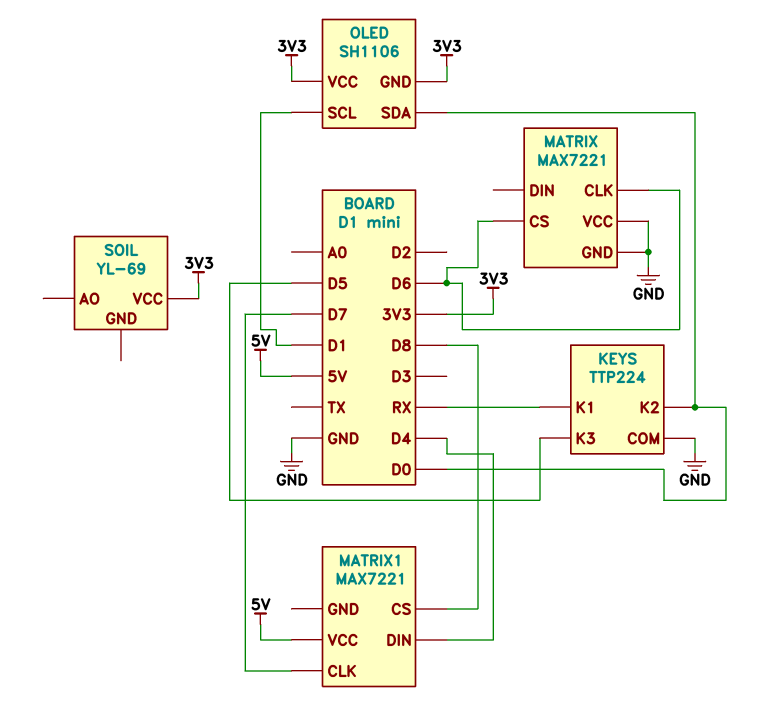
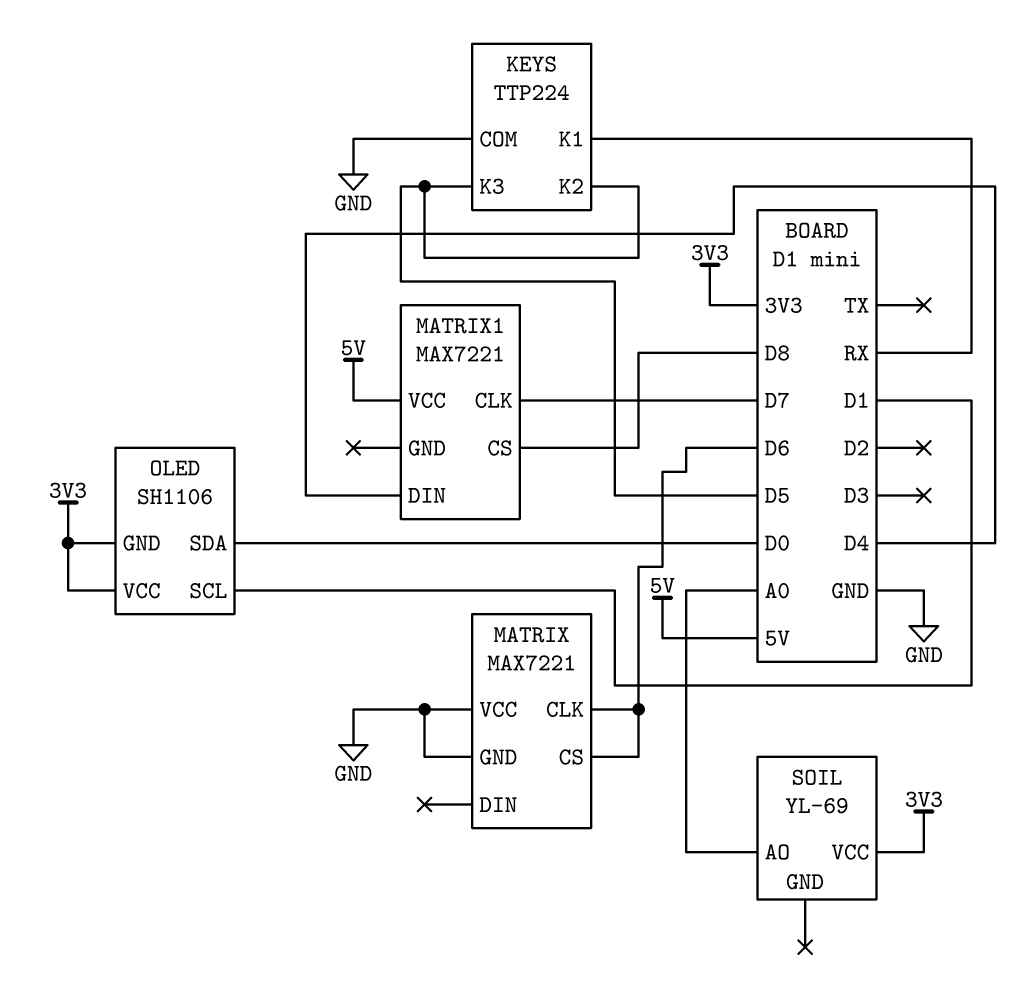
KEYS pin K2: D0 -> D5
SOIL pin AO: none -> A0

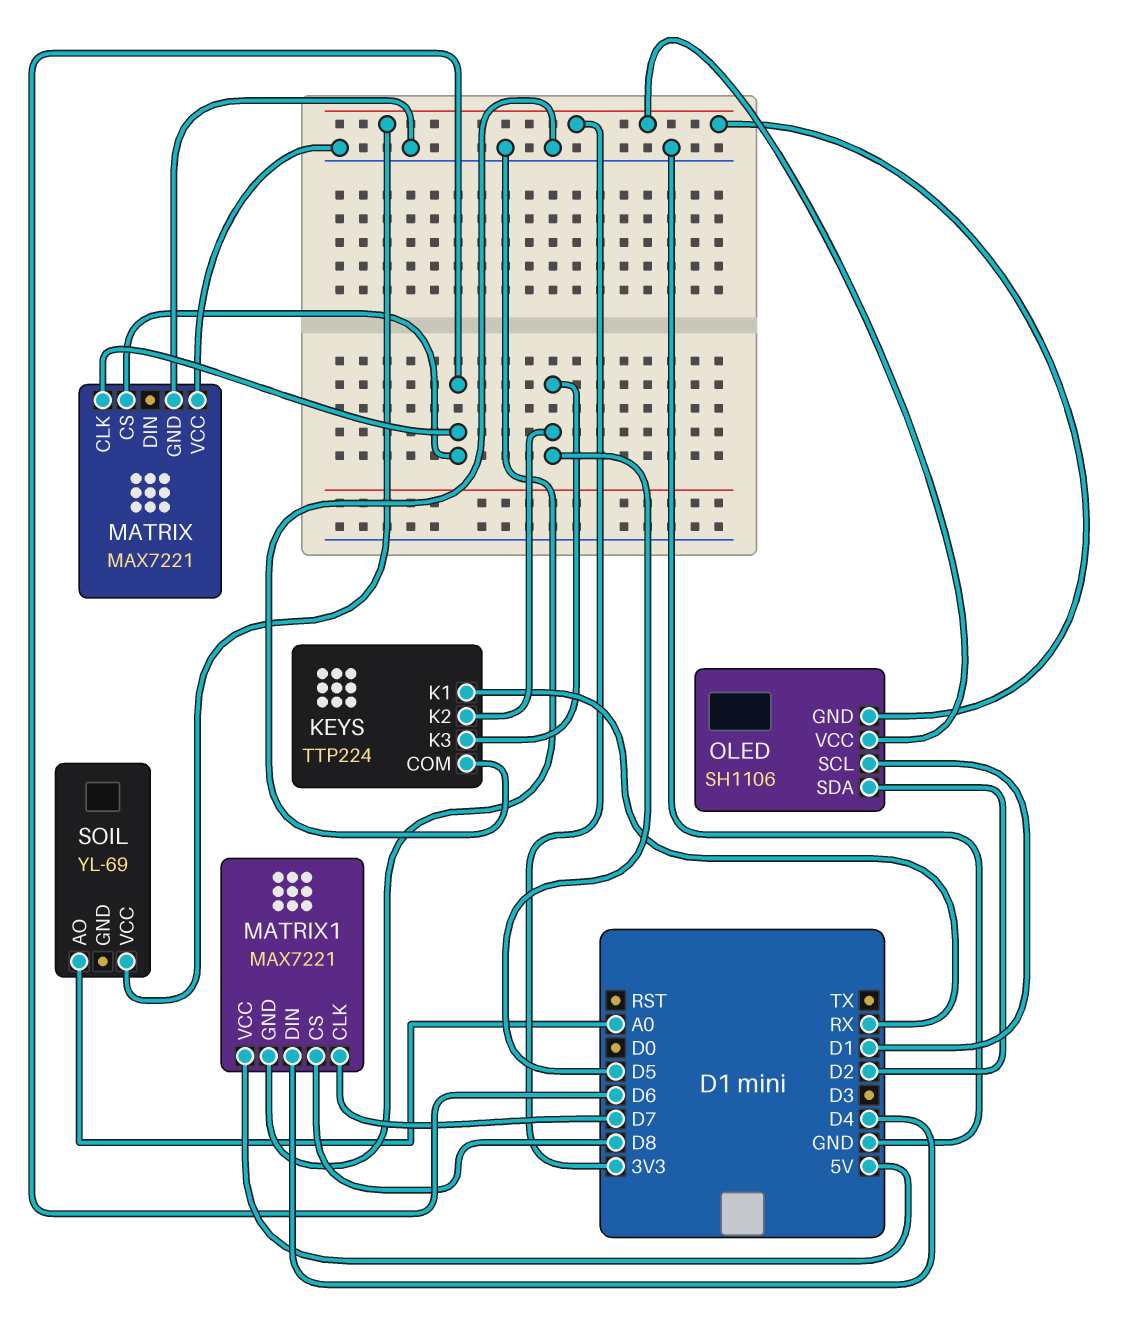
MATRIX1 pin GND: none -> GND
OLED pin SDA: D0 -> D2

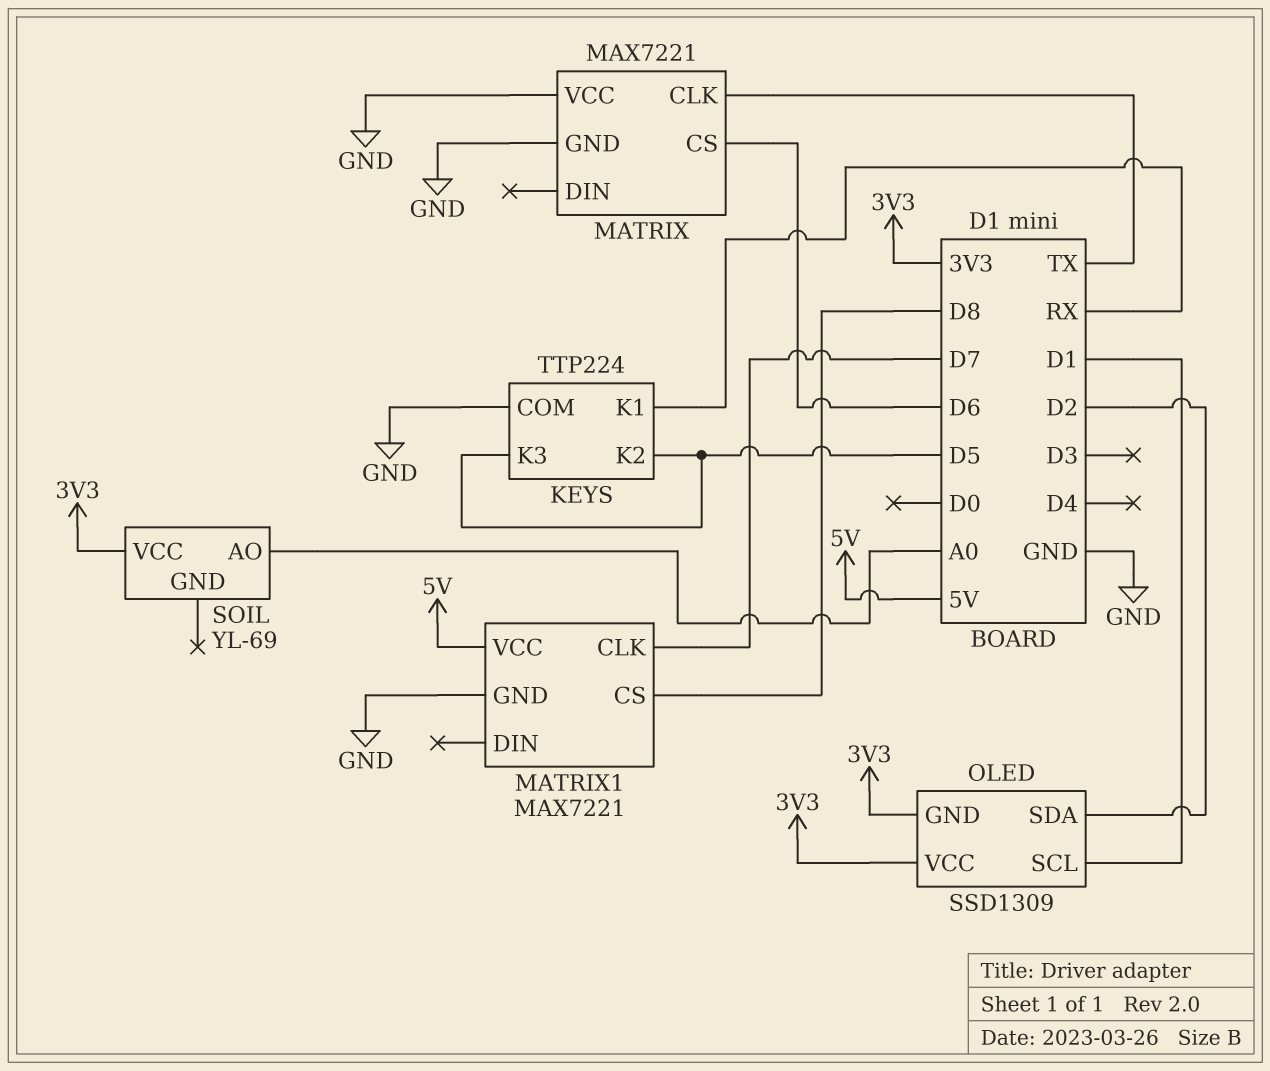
MATRIX pin CLK: D6 -> TX
MATRIX1 pin DIN: D4 -> none
OLED: SH1106 -> SSD1309

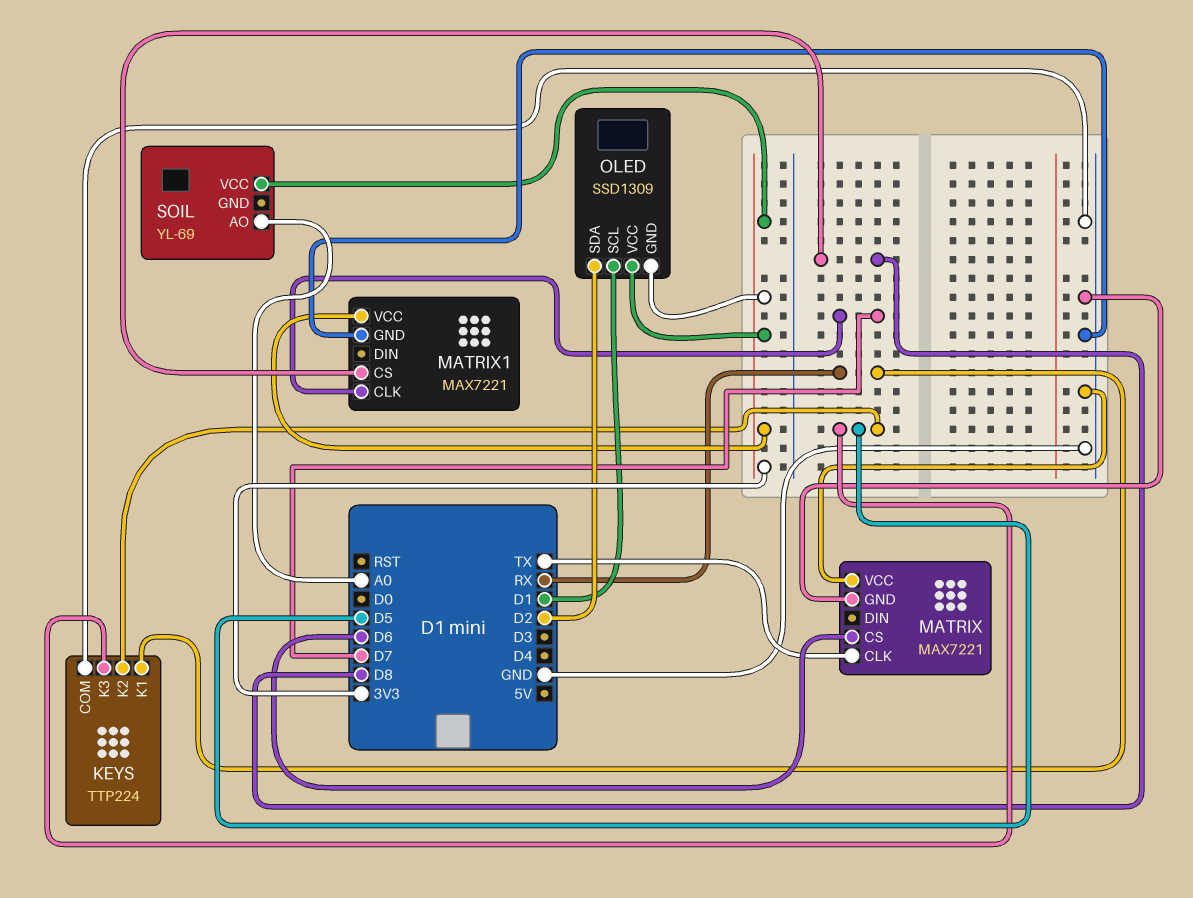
MATRIX1 pin VCC: 5V -> 3V3

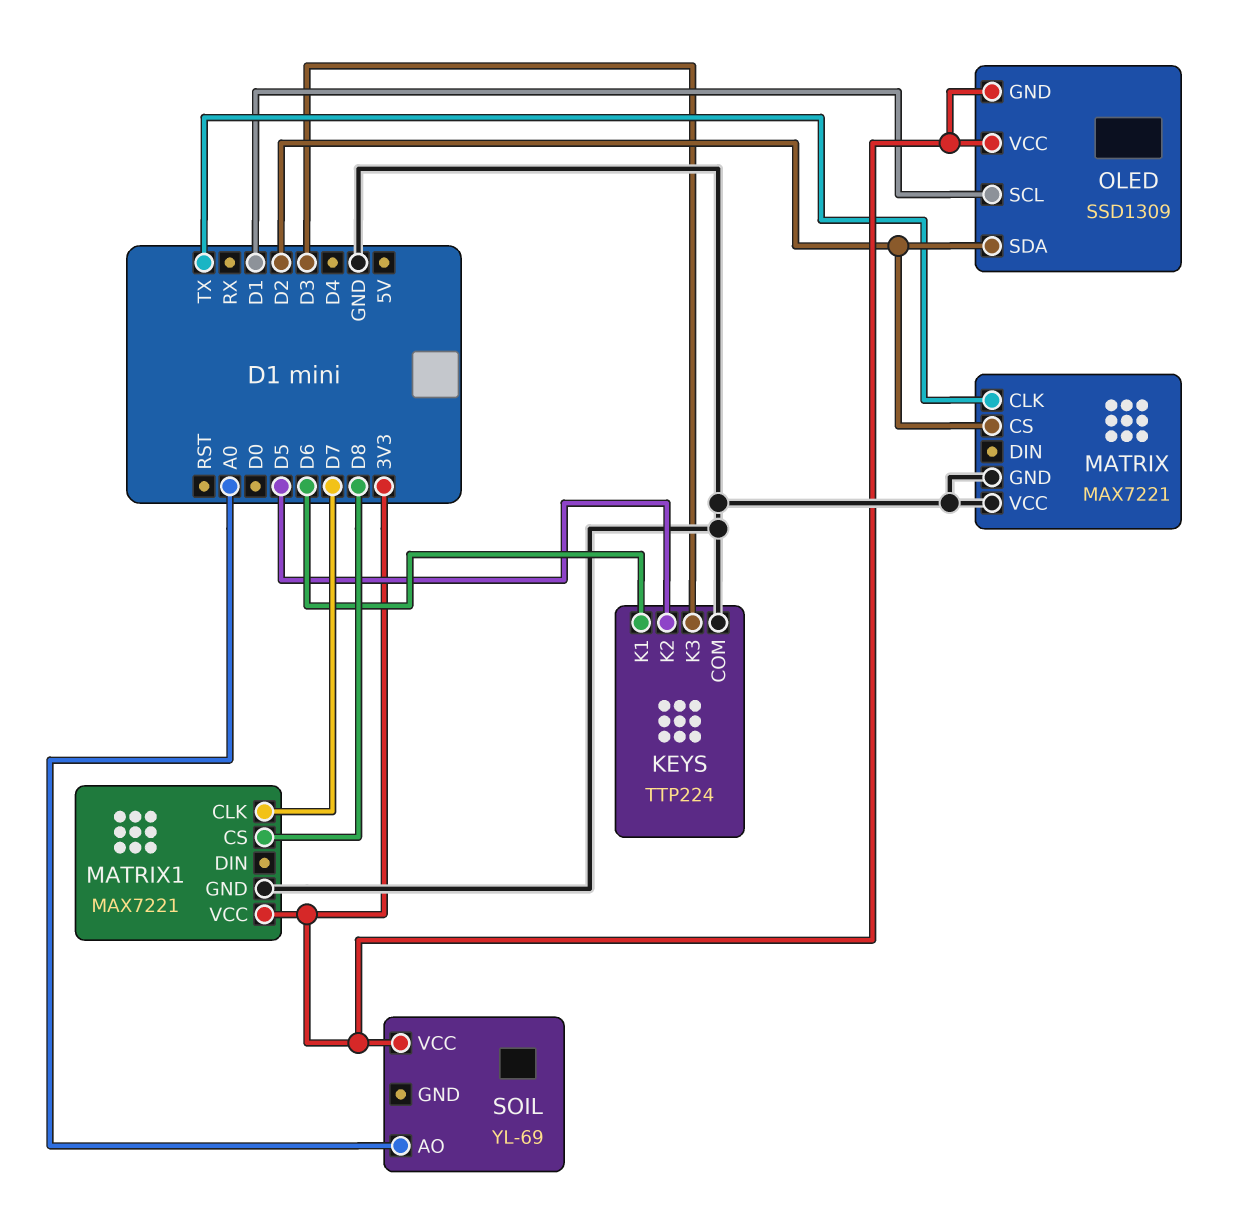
KEYS pin K1: RX -> D6
KEYS pin K3: D5 -> D3
MATRIX pin CS: D6 -> D2

